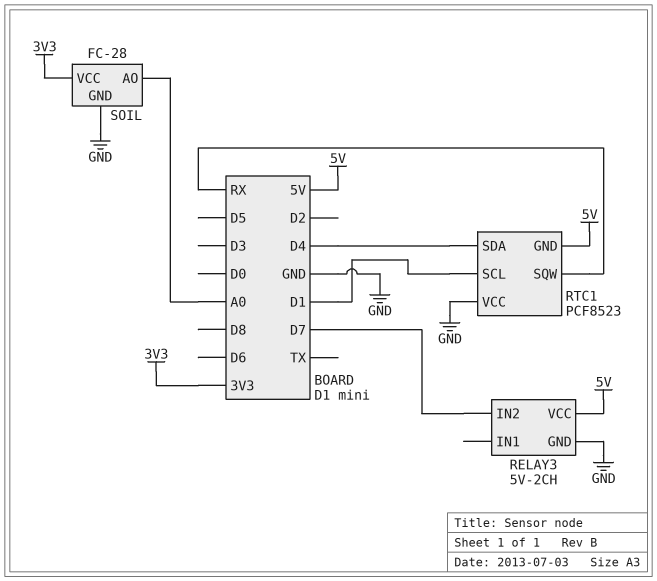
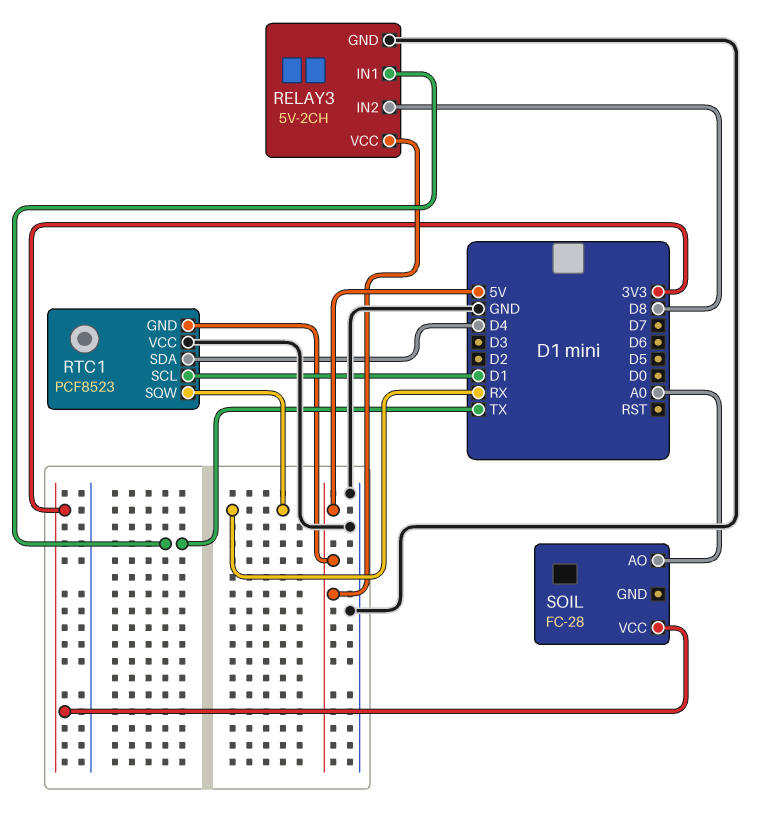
RELAY3 pin IN1: none -> TX
RELAY3 pin IN2: D7 -> D8
SOIL pin GND: GND -> none

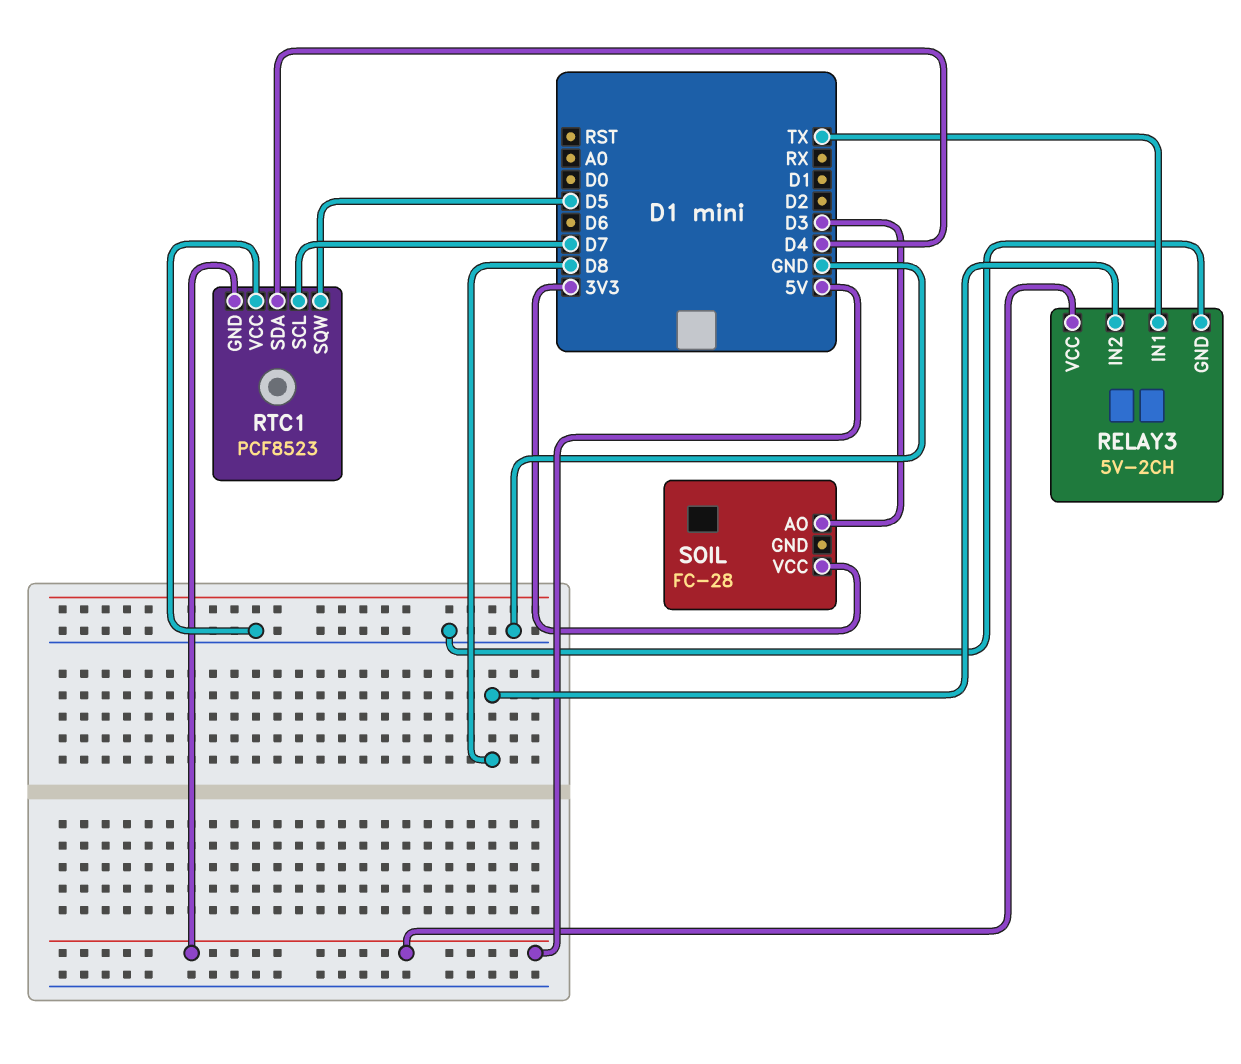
RTC1 pin SCL: D1 -> D7
RTC1 pin SQW: RX -> D5
SOIL pin AO: A0 -> D3

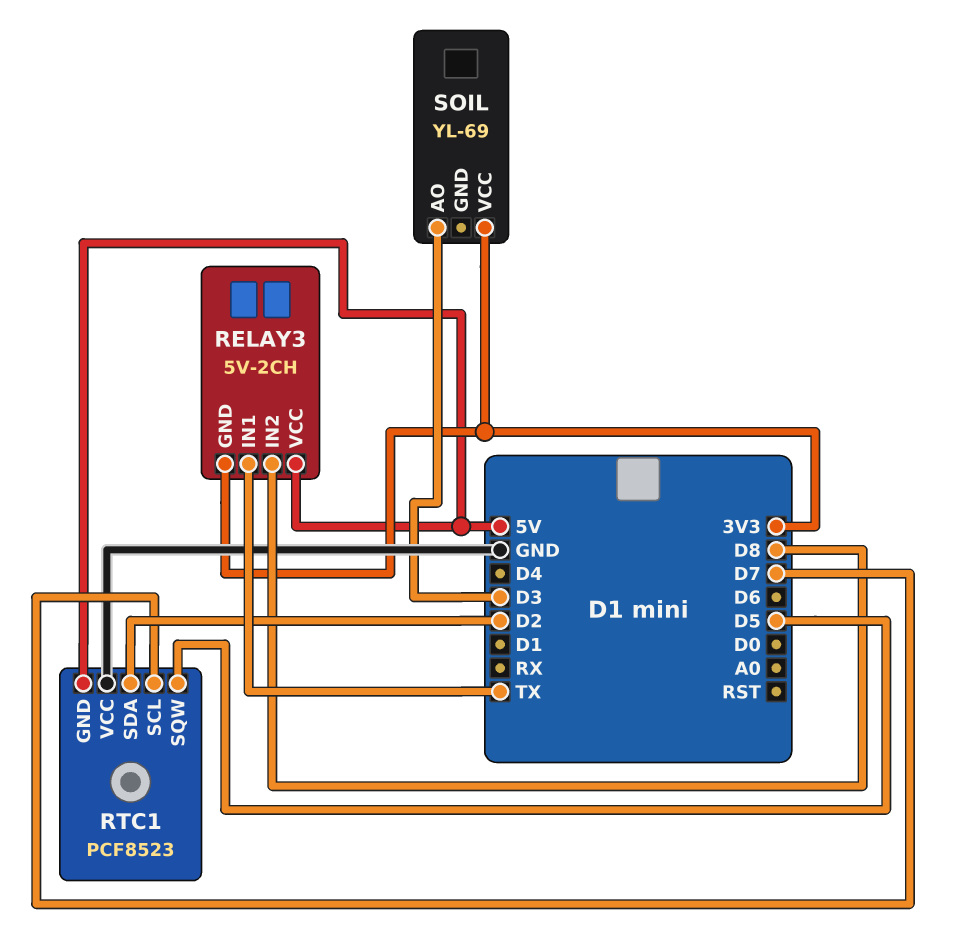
RELAY3 pin GND: GND -> 3V3
RTC1 pin SDA: D4 -> D2
SOIL: FC-28 -> YL-69

